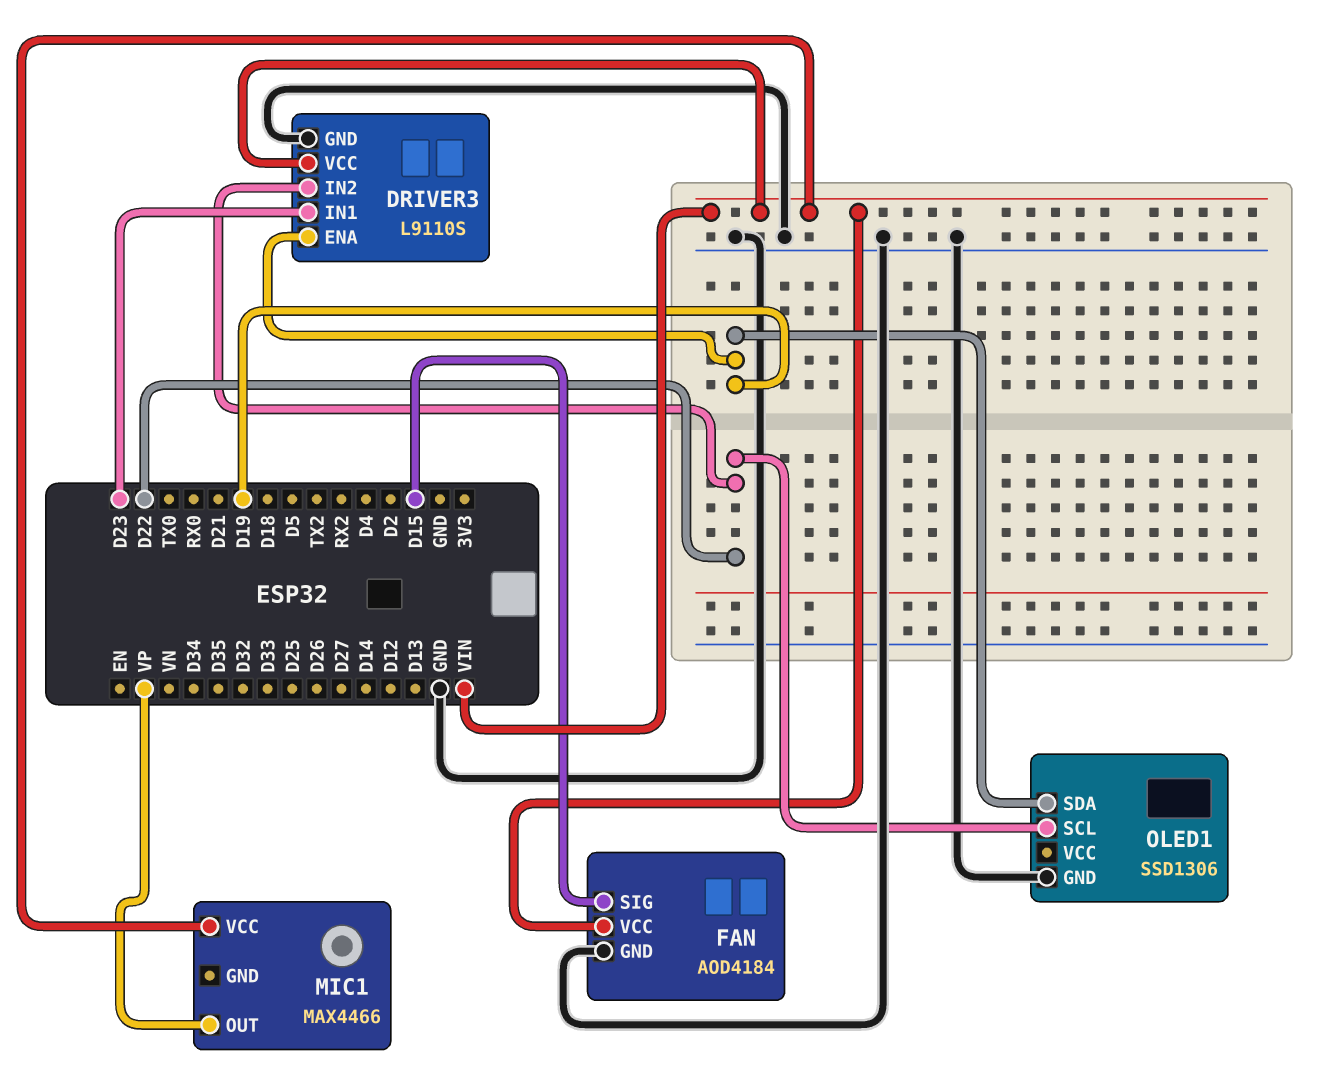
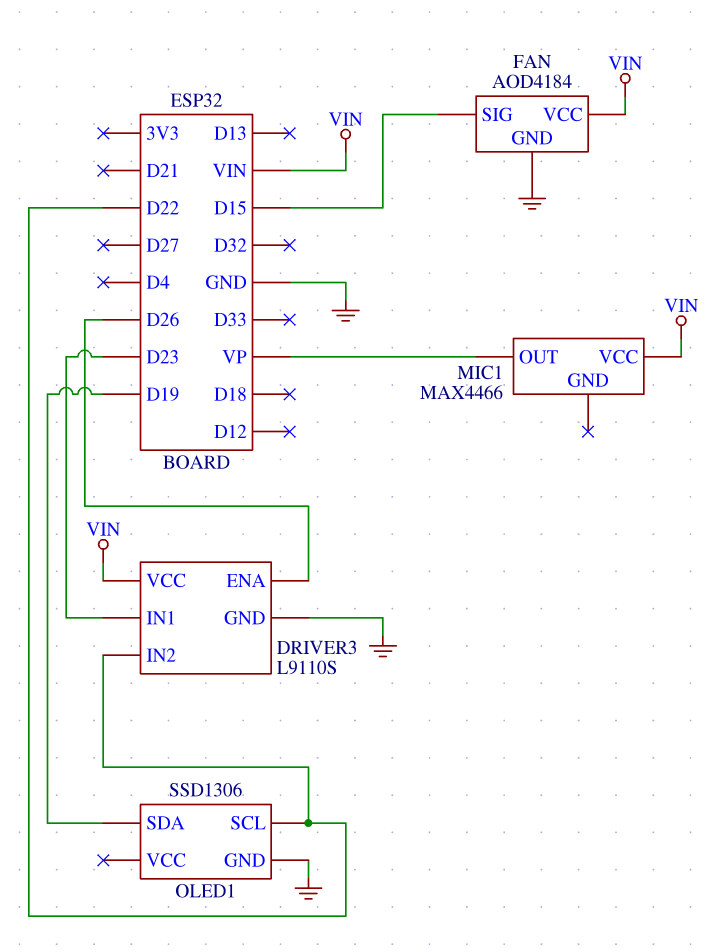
DRIVER3 pin ENA: D19 -> D26

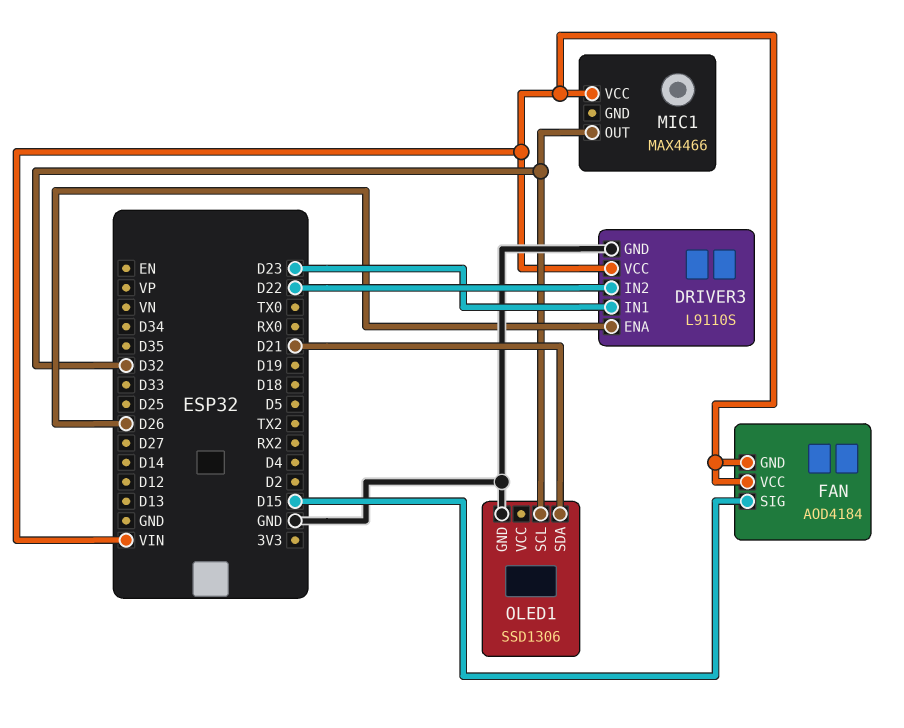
FAN pin GND: GND -> VIN
MIC1 pin OUT: VP -> D32
OLED1 pin SCL: D22 -> D32
OLED1 pin SDA: D19 -> D21

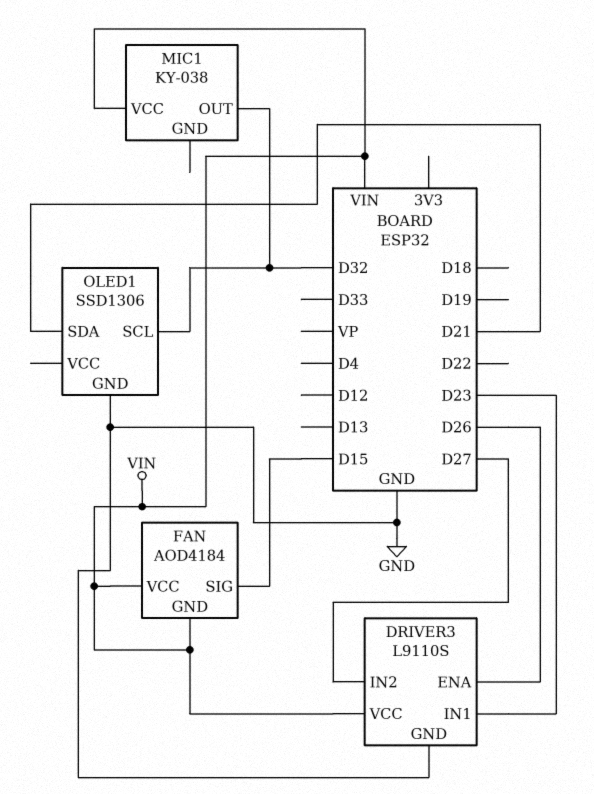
DRIVER3 pin IN2: D22 -> D27
MIC1: MAX4466 -> KY-038

